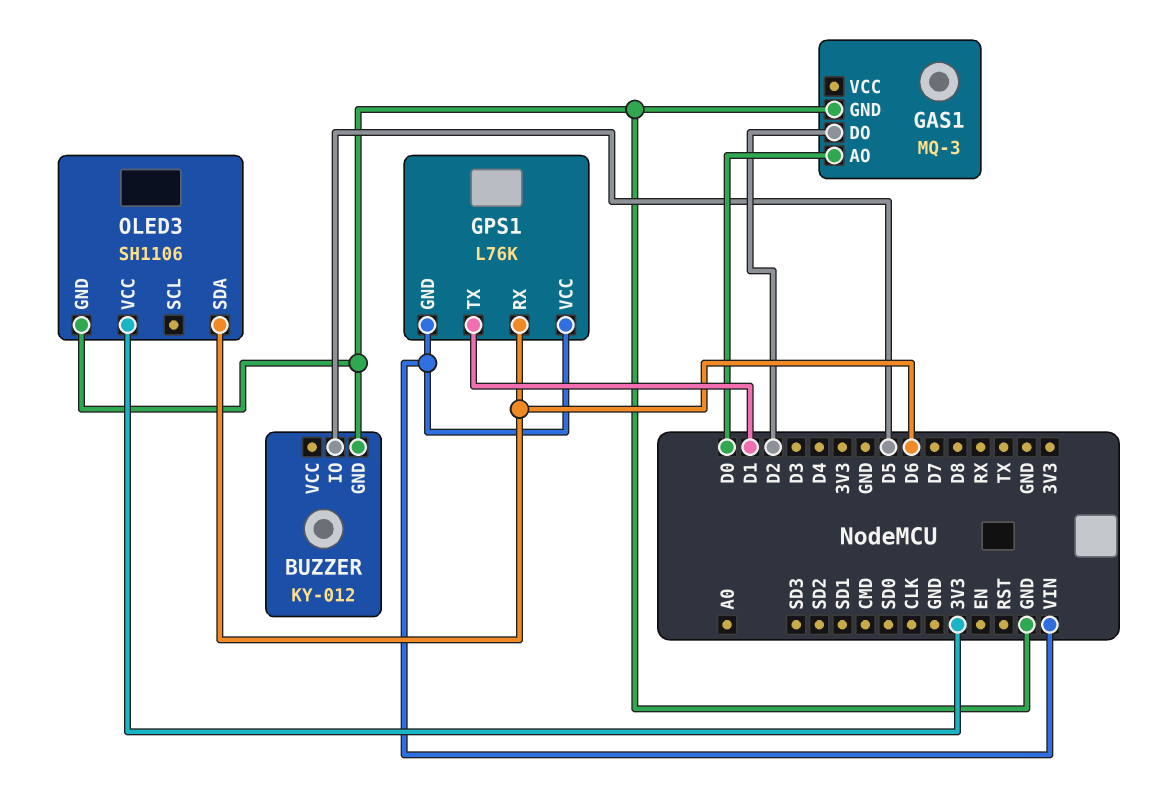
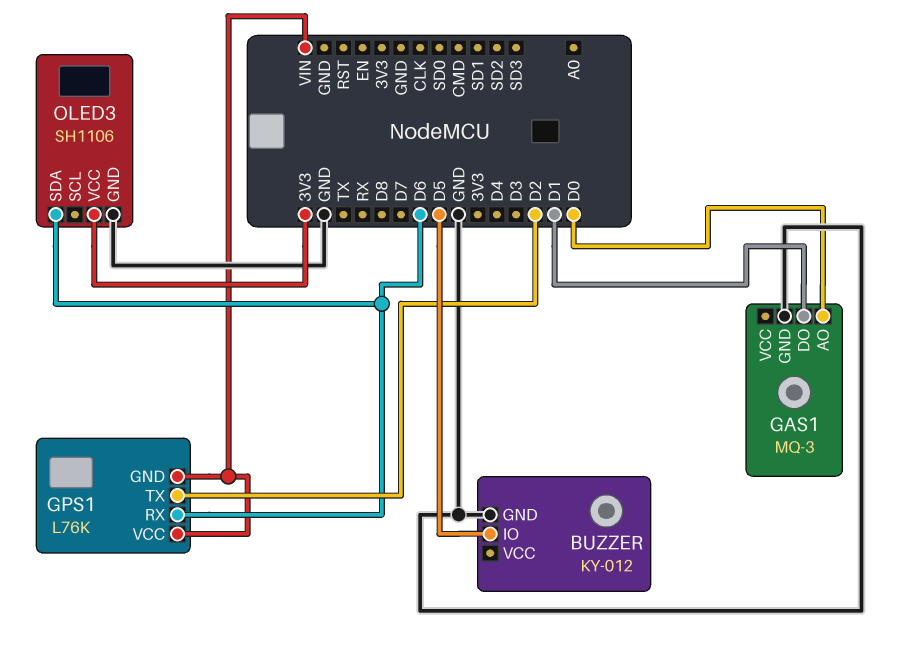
GAS1 pin DO: D2 -> D1
GPS1 pin TX: D1 -> D2

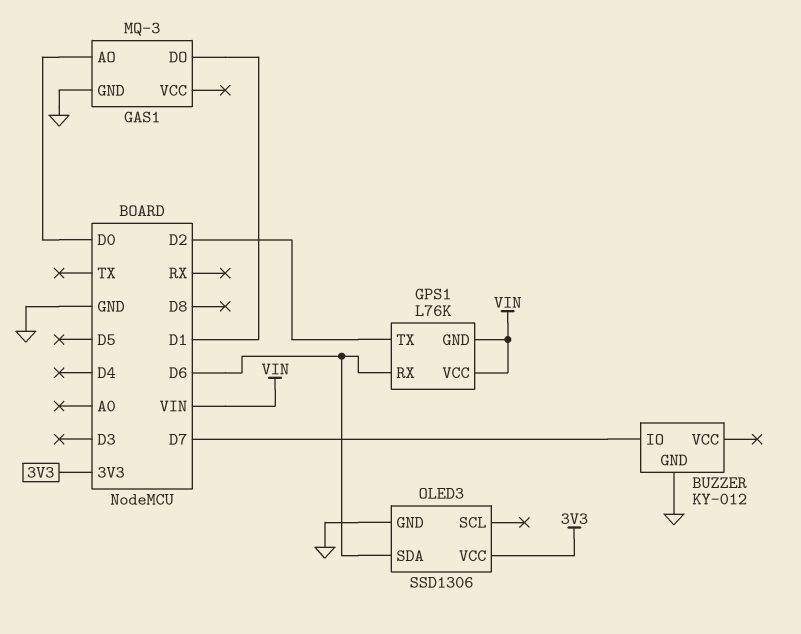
BUZZER pin IO: D5 -> D7
OLED3: SH1106 -> SSD1306

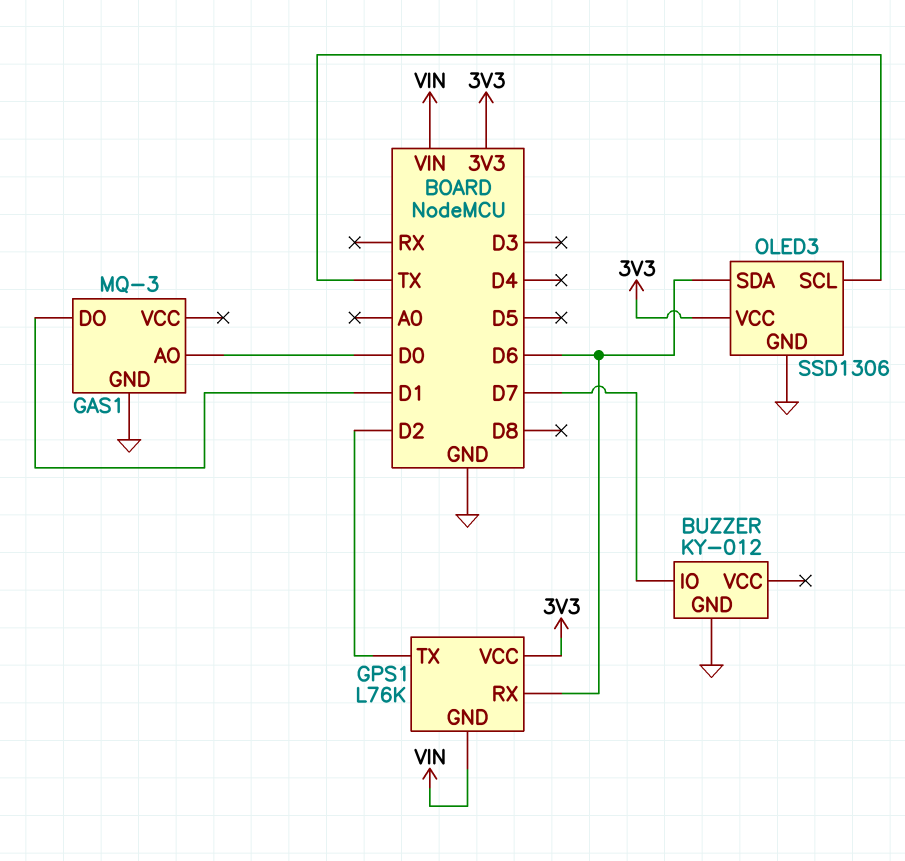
GPS1 pin VCC: VIN -> 3V3
OLED3 pin SCL: none -> TX

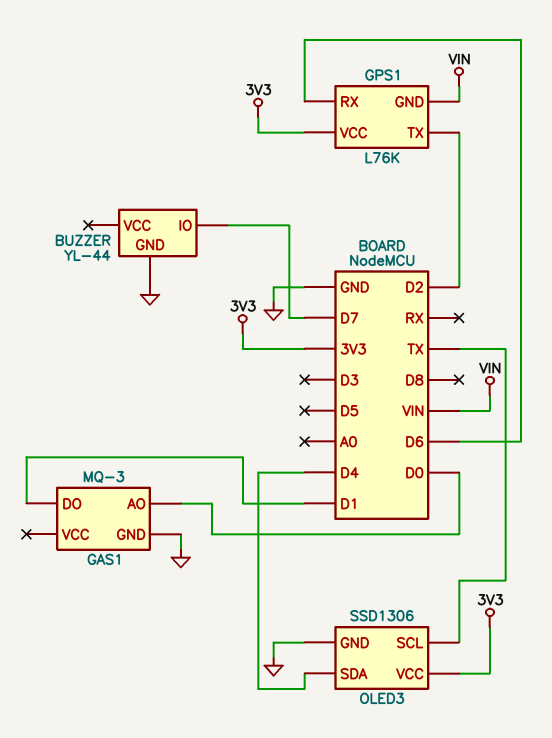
BUZZER: KY-012 -> YL-44
OLED3 pin SDA: D6 -> D4

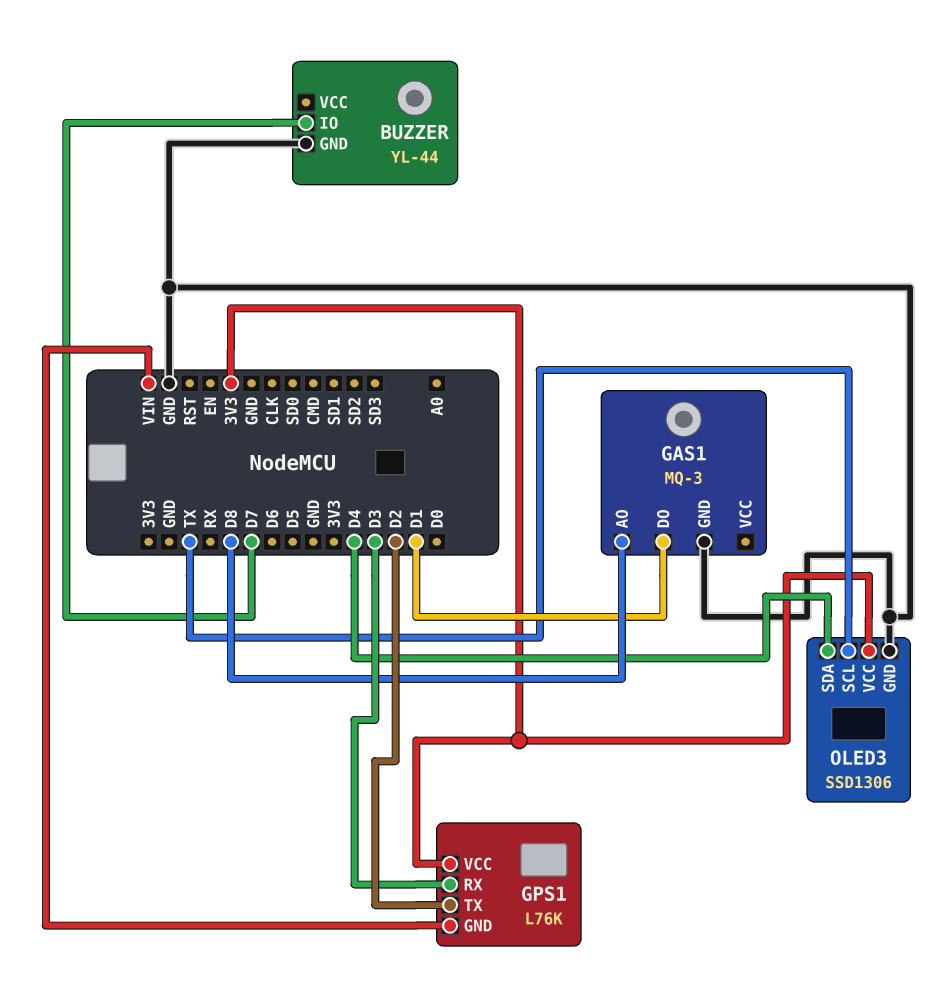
GAS1 pin AO: D0 -> D8
GPS1 pin RX: D6 -> D3

